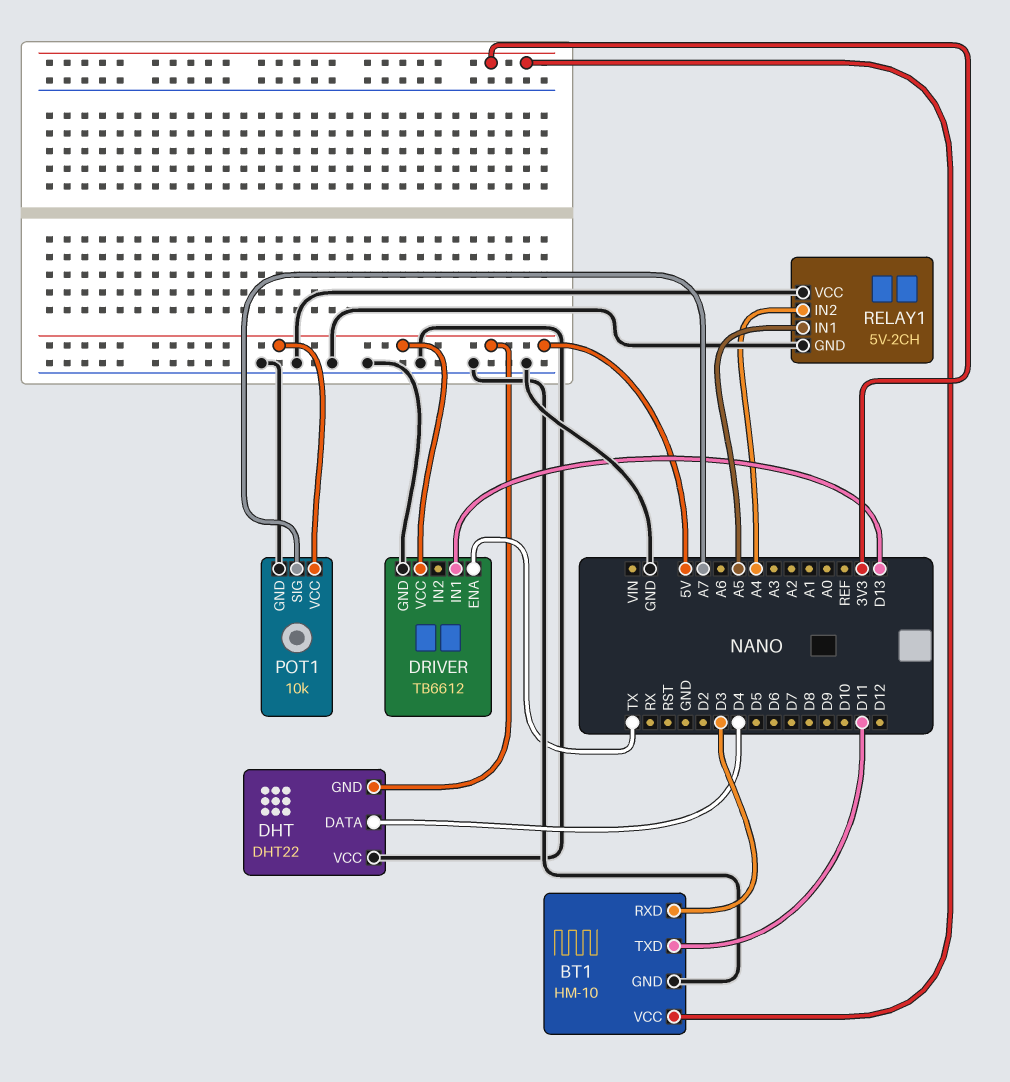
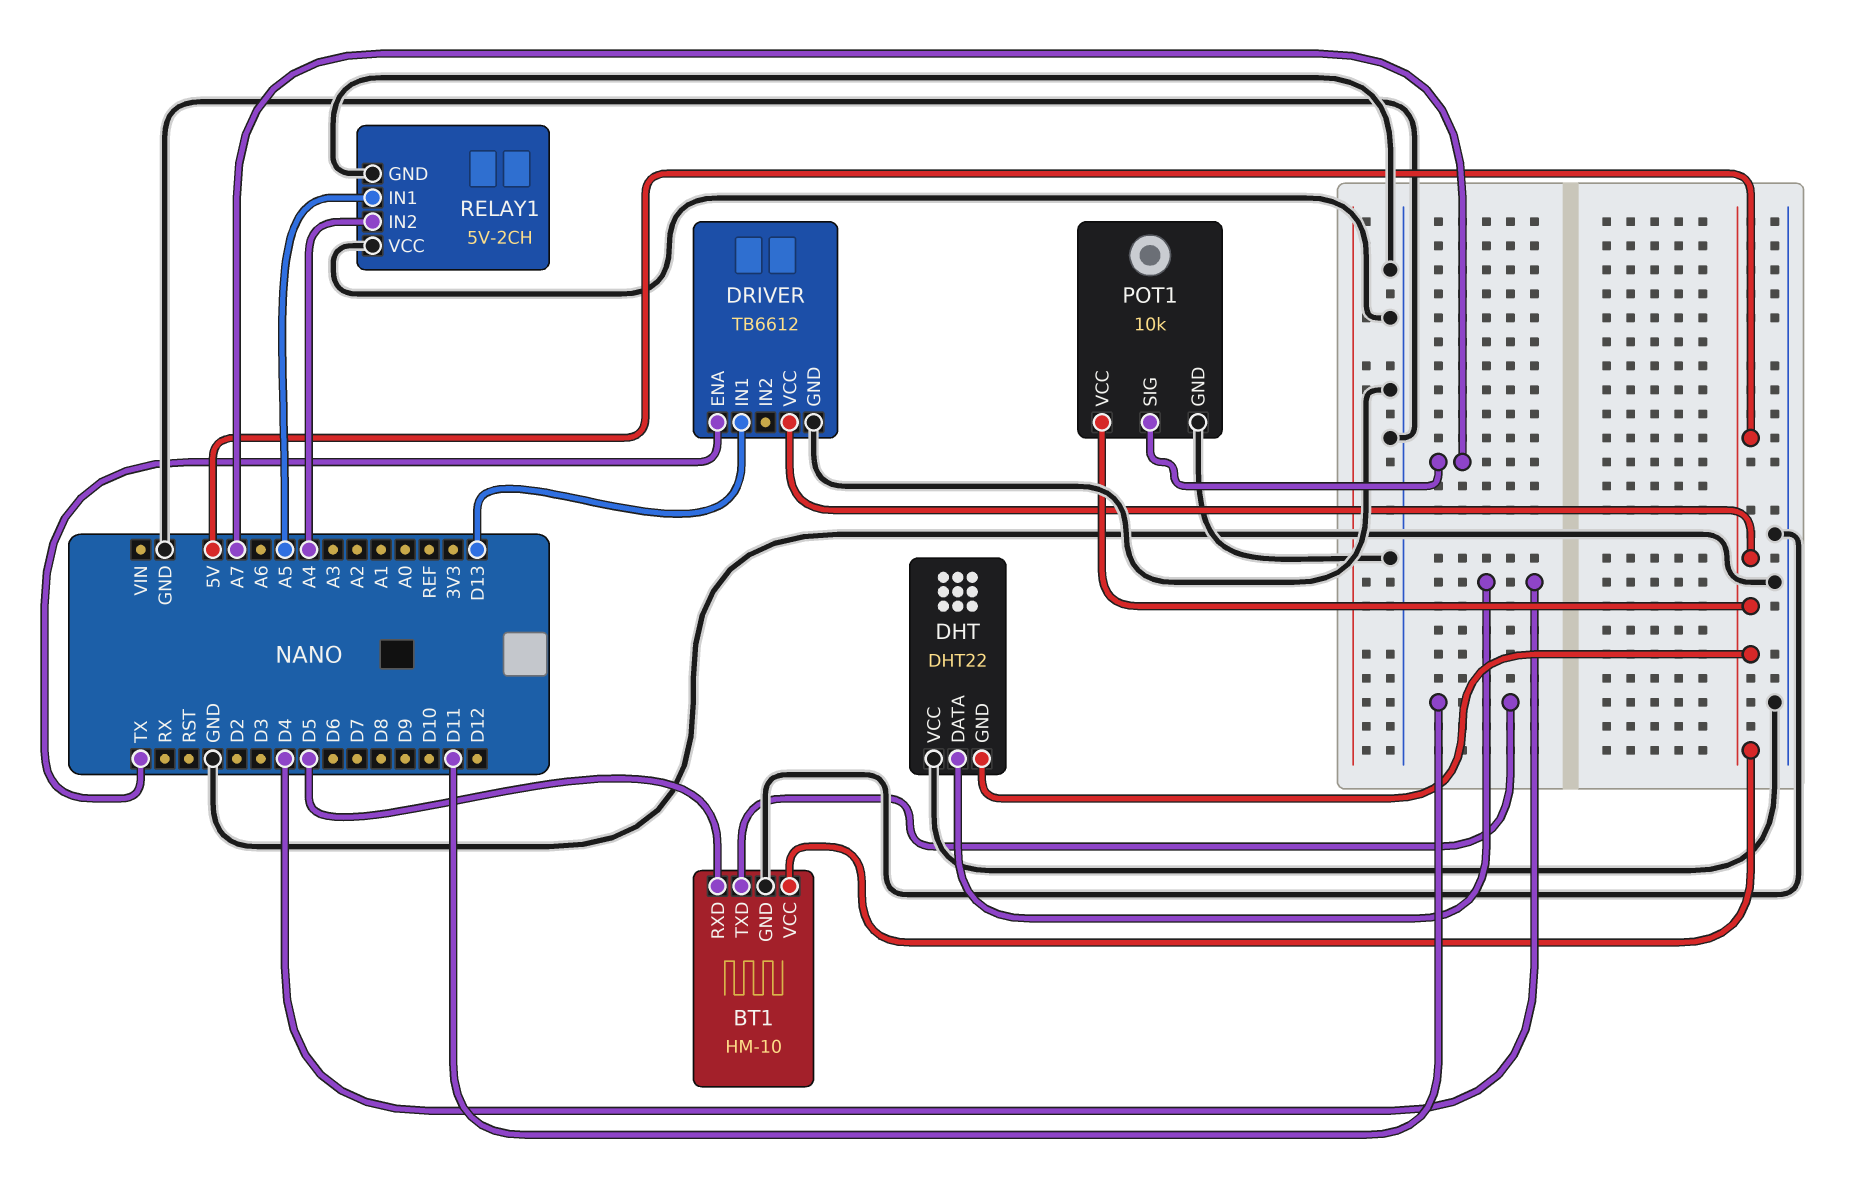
BT1 pin RXD: D3 -> D5
BT1 pin VCC: 3V3 -> 5V

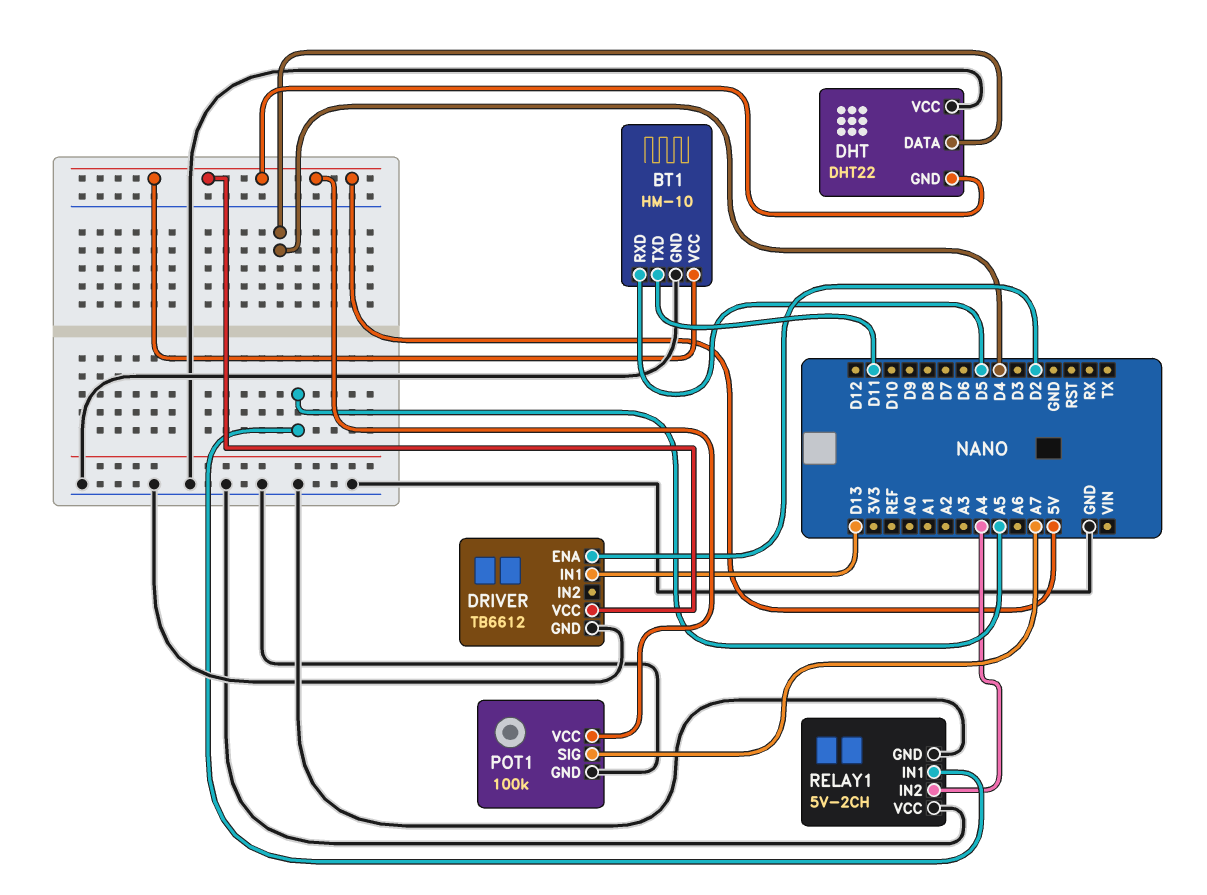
DRIVER pin ENA: TX -> D2
POT1: 10k -> 100k

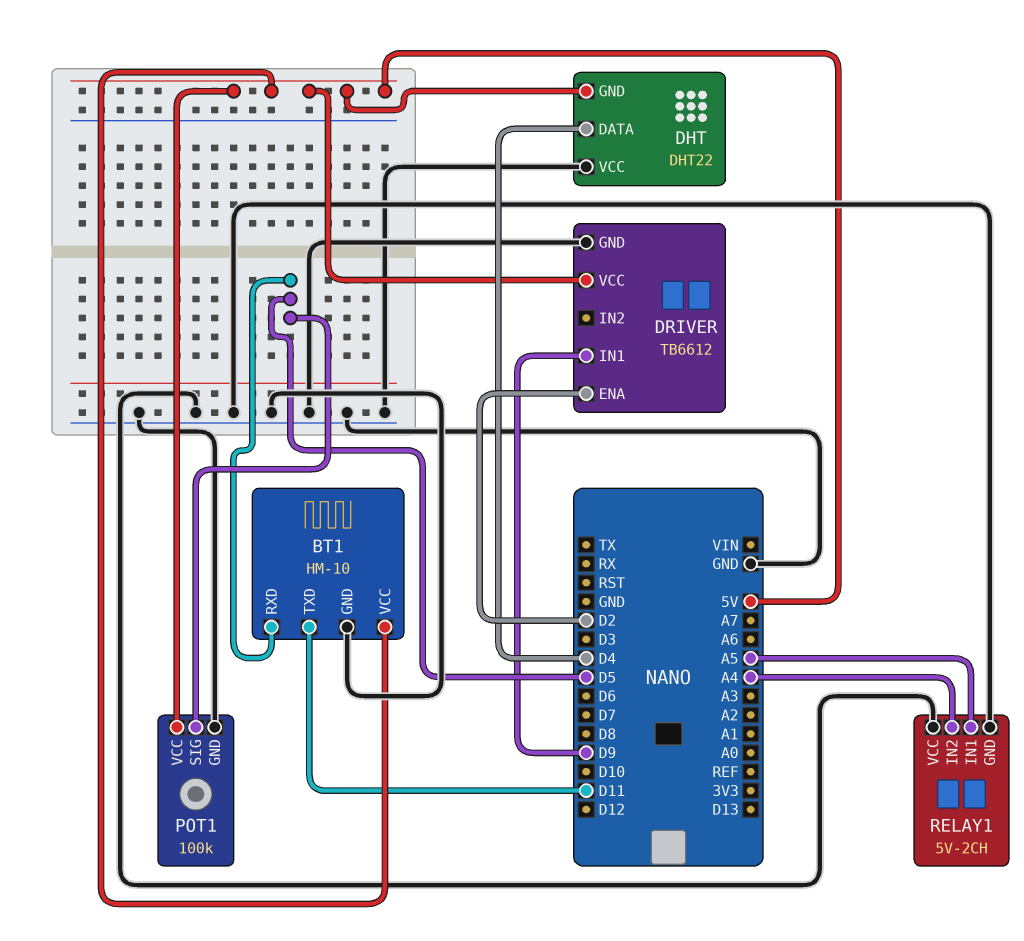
DRIVER pin IN1: D13 -> D9
POT1 pin SIG: A7 -> D5

